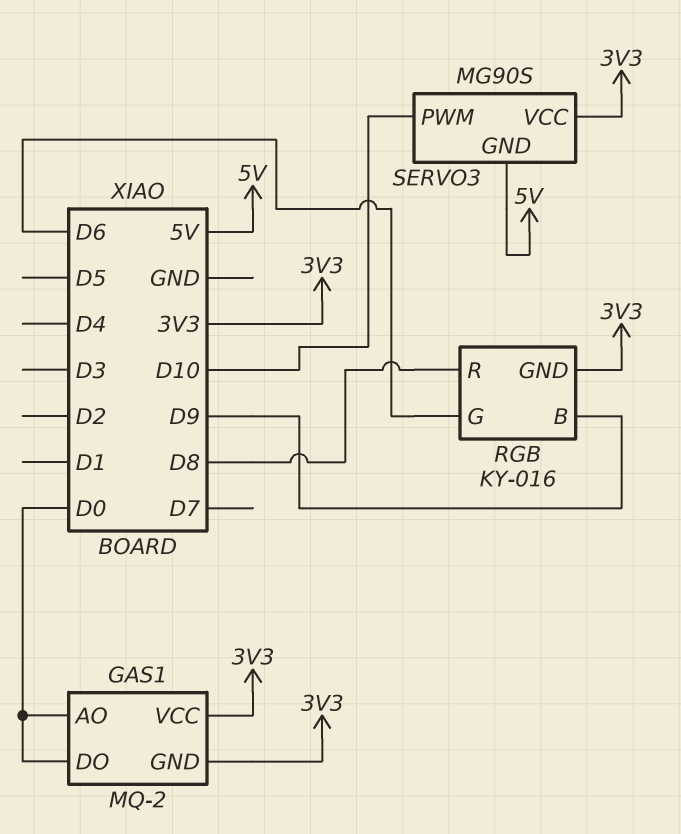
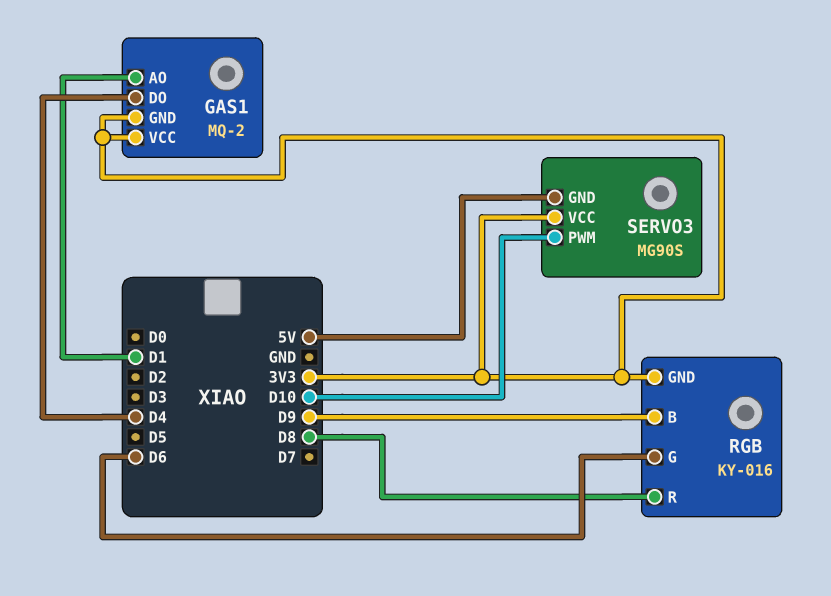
GAS1 pin AO: D0 -> D1
GAS1 pin DO: D0 -> D4

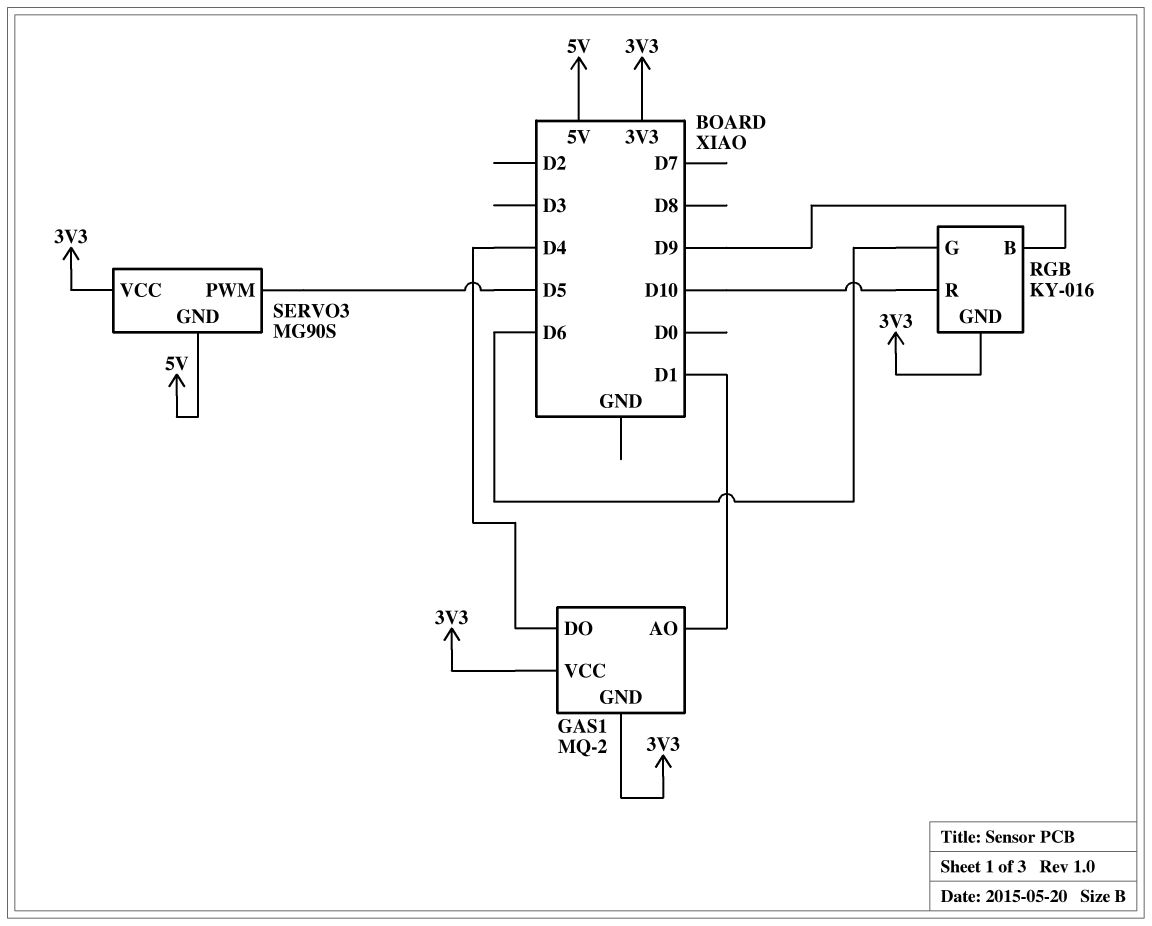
RGB pin R: D8 -> D10
SERVO3 pin PWM: D10 -> D5

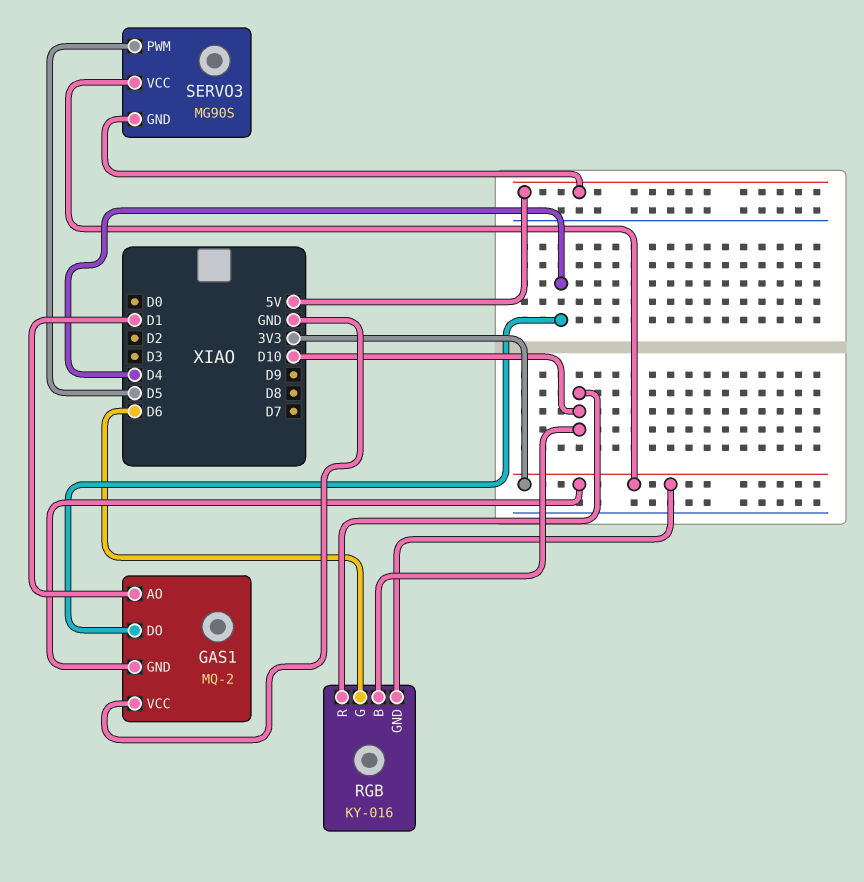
GAS1 pin VCC: 3V3 -> GND
RGB pin B: D9 -> D10

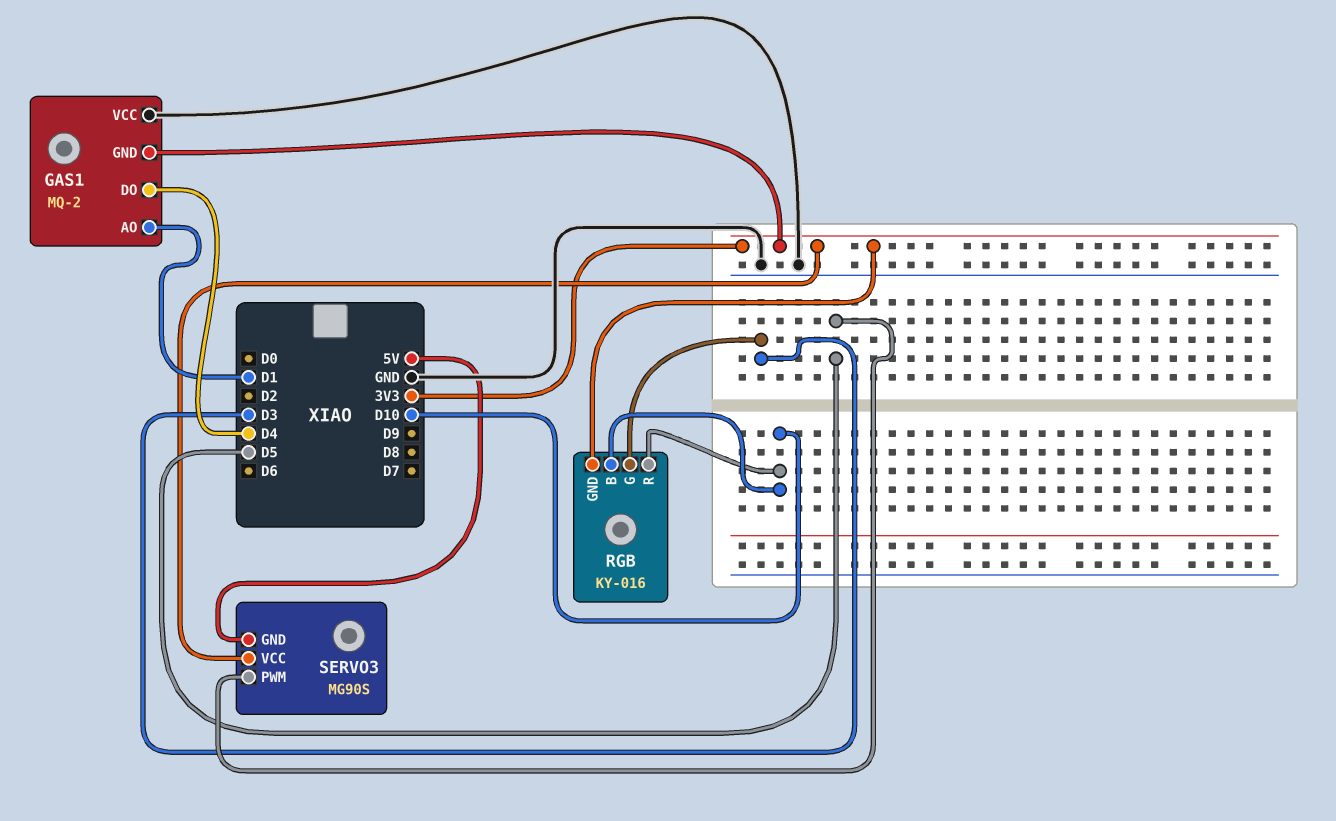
RGB pin G: D6 -> D3

